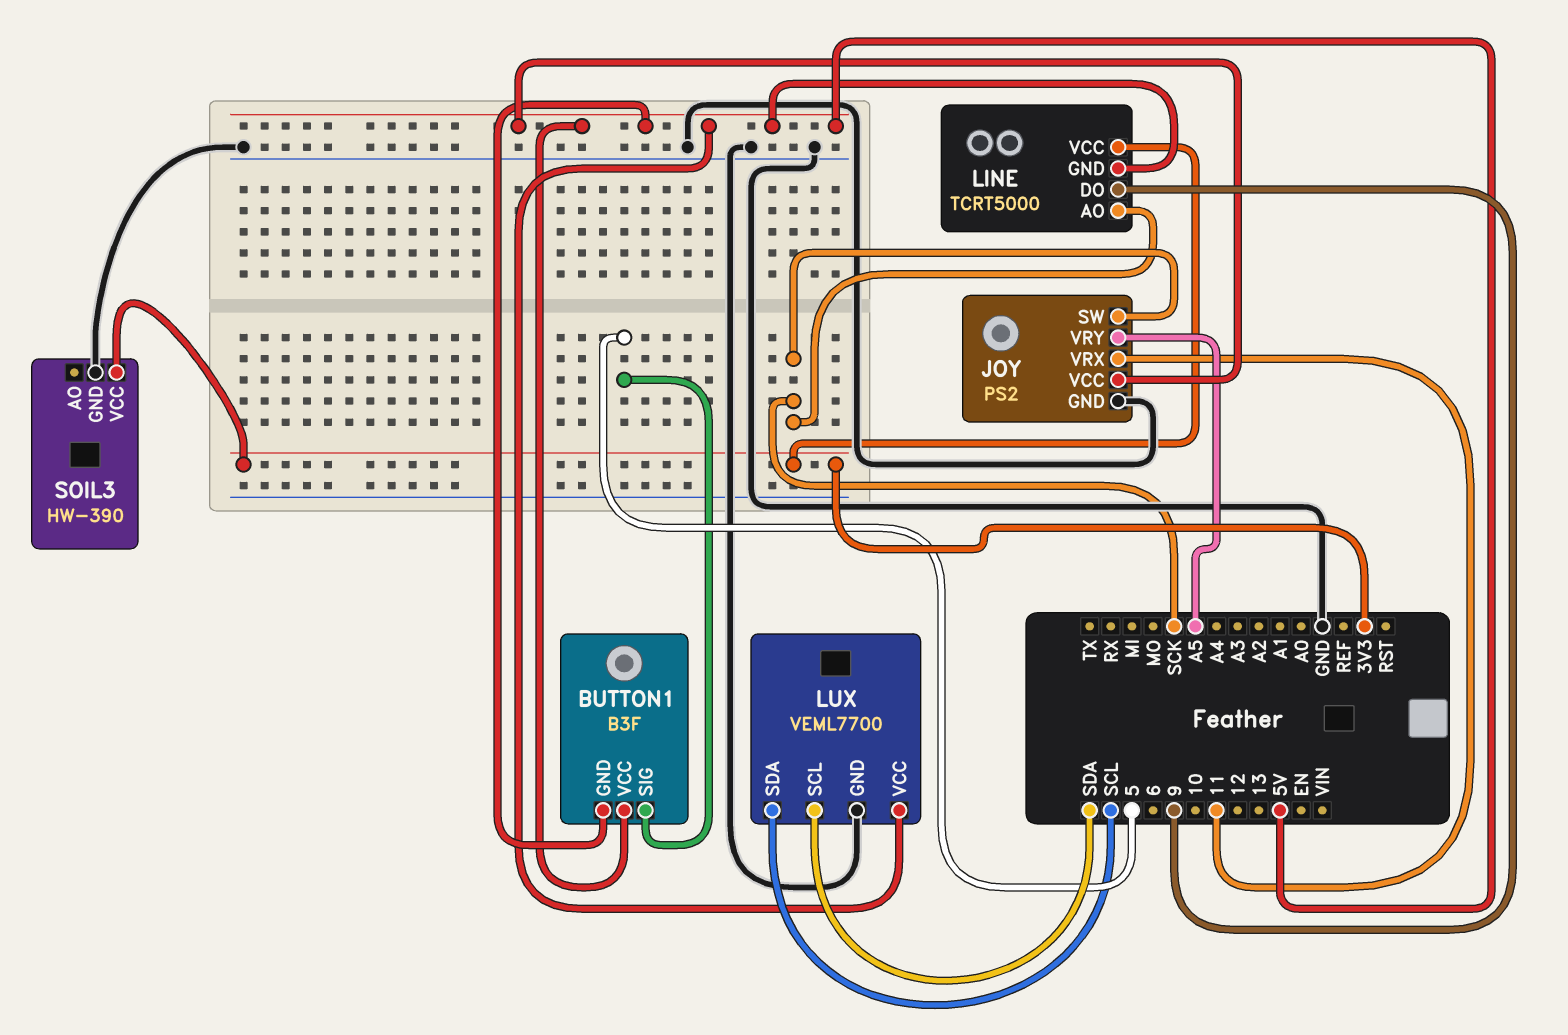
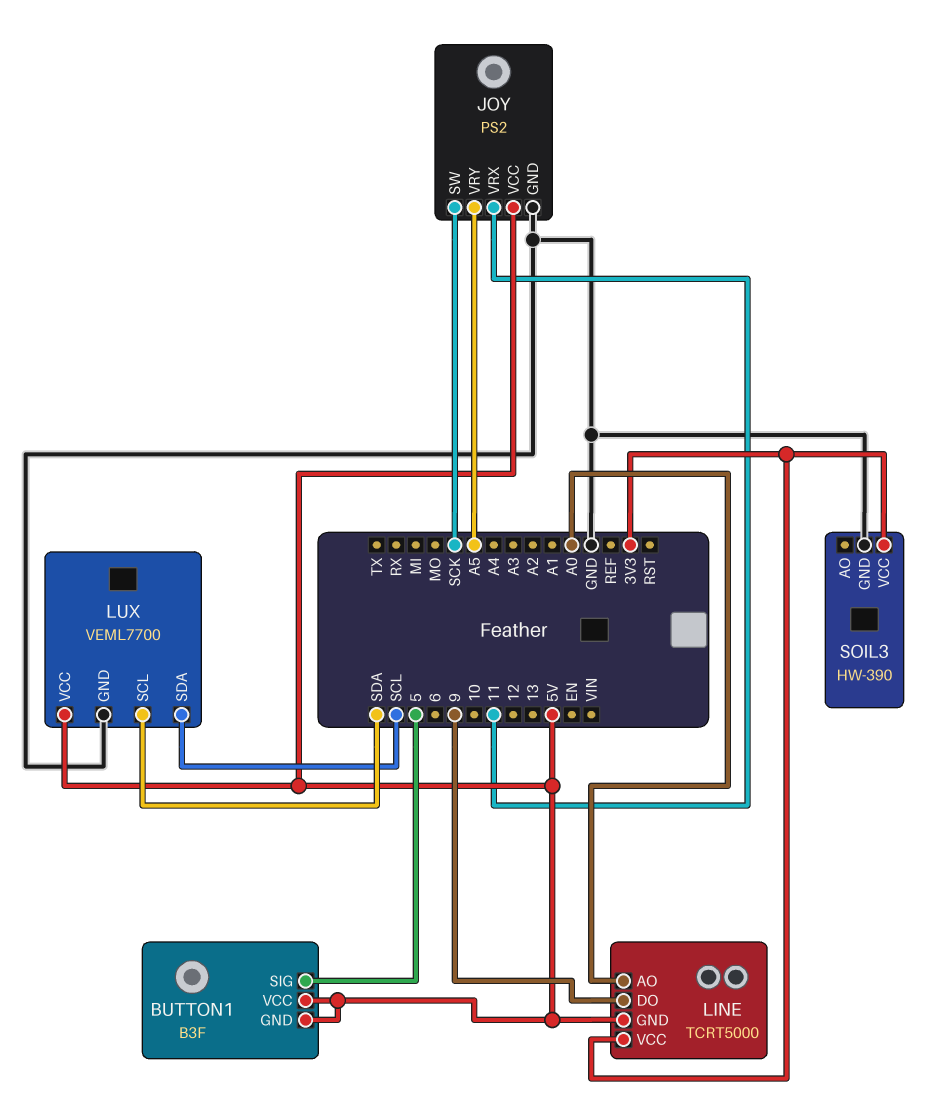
LINE pin AO: SCK -> A0

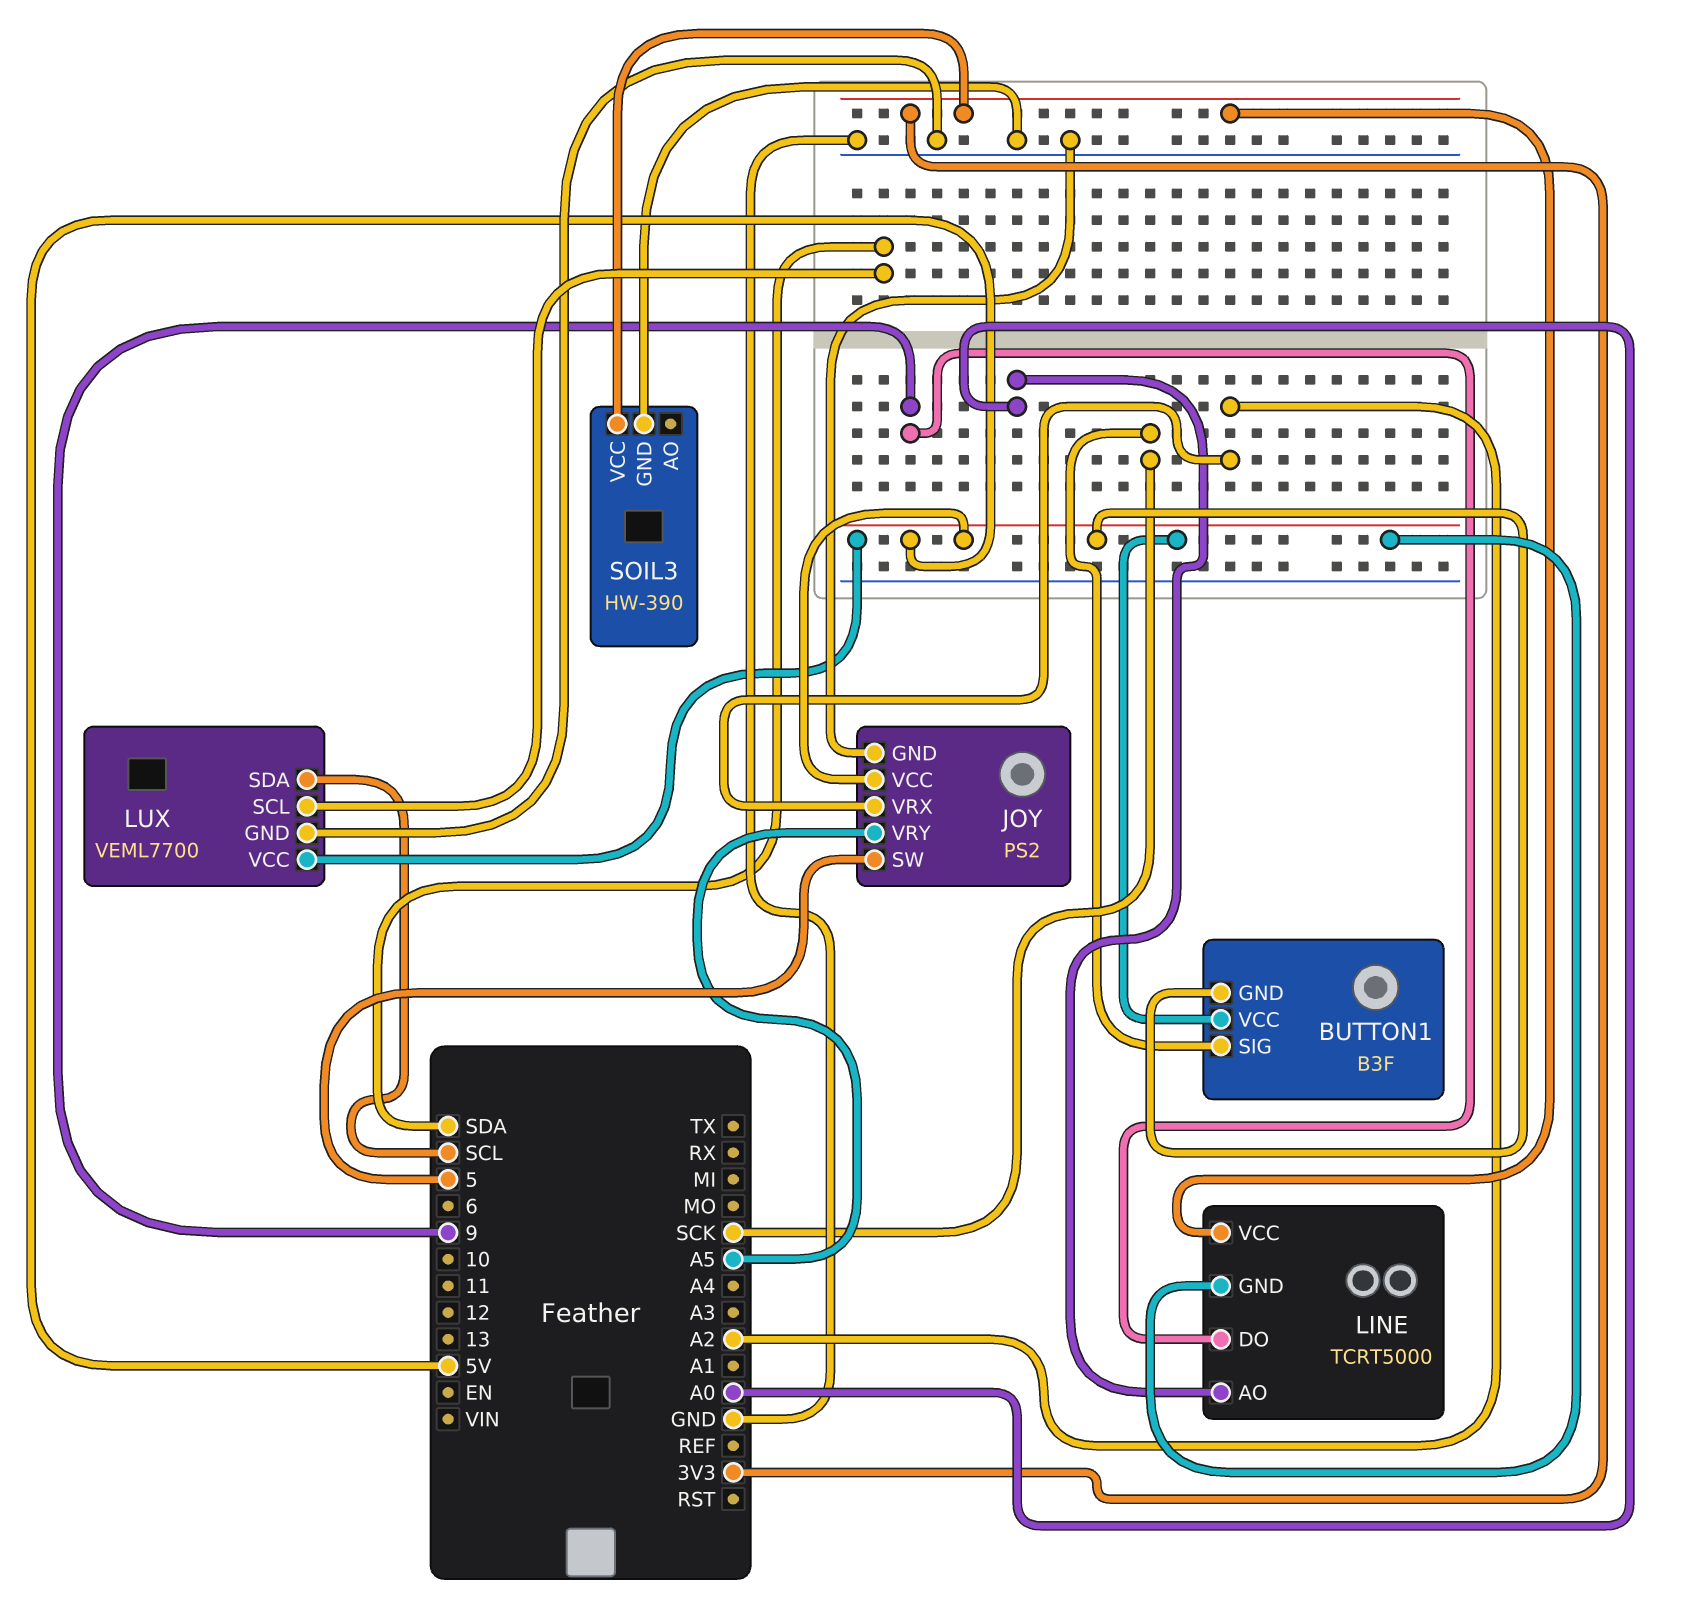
BUTTON1 pin SIG: 5 -> SCK
JOY pin SW: SCK -> 5
JOY pin VRX: 11 -> A2

